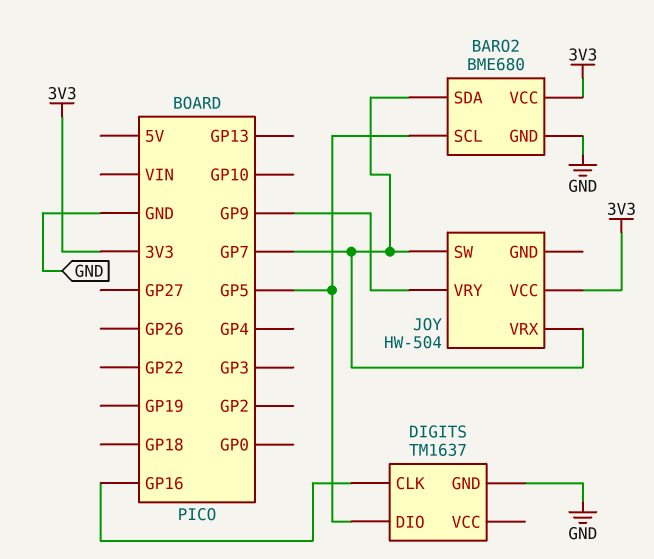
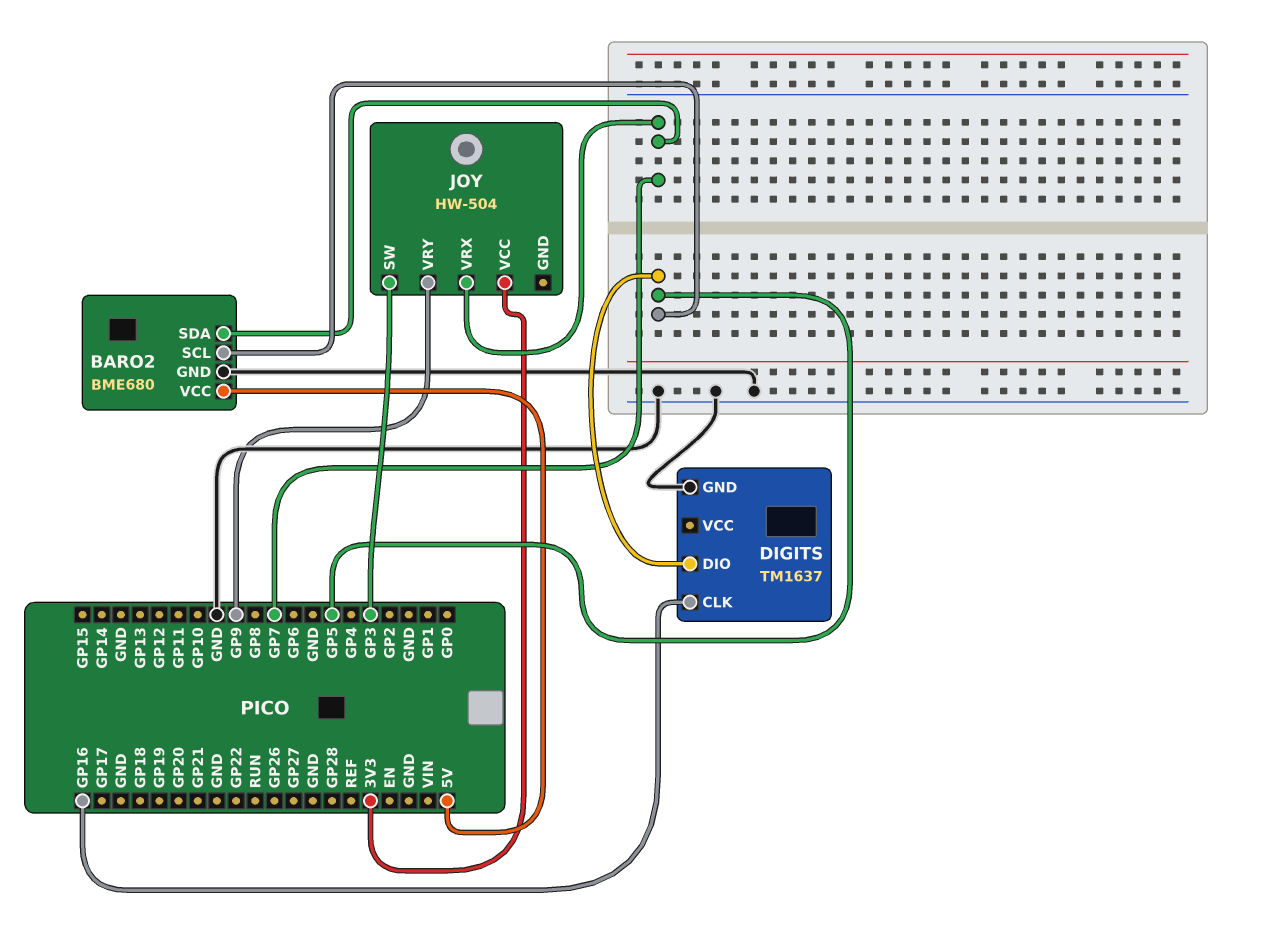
BARO2 pin VCC: 3V3 -> 5V
JOY pin SW: GP7 -> GP3

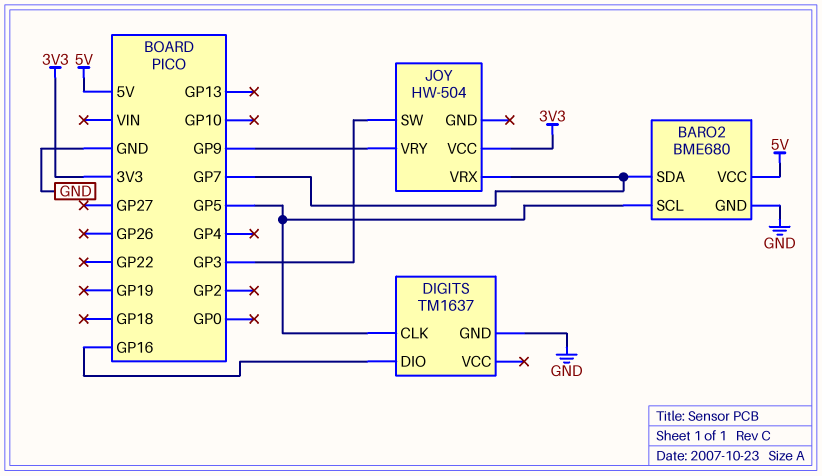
DIGITS pin CLK: GP16 -> GP5
DIGITS pin DIO: GP5 -> GP16

